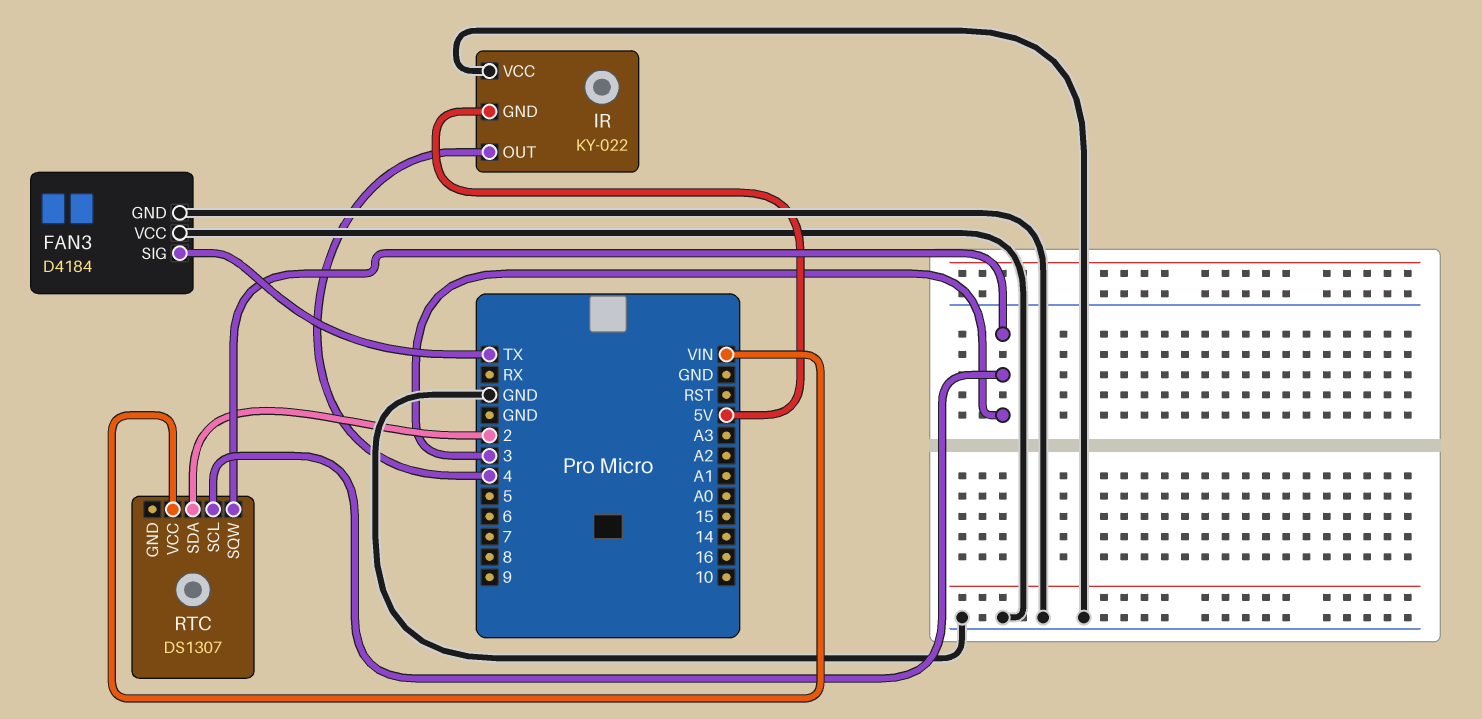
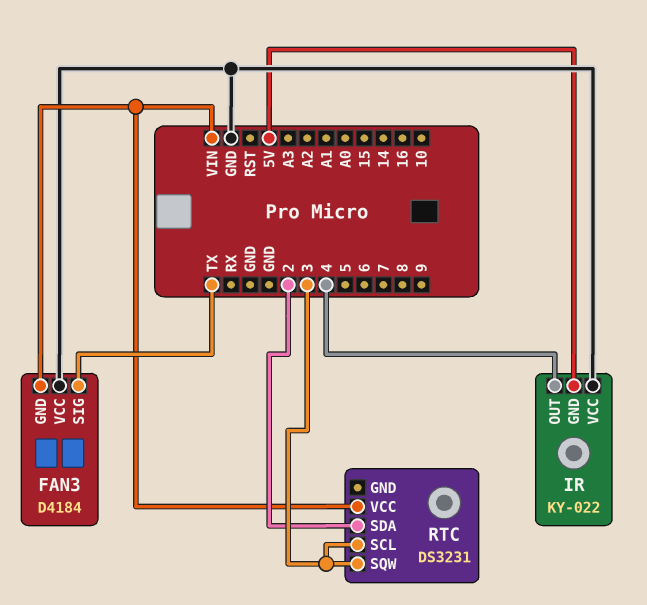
FAN3 pin GND: GND -> VIN
RTC: DS1307 -> DS3231

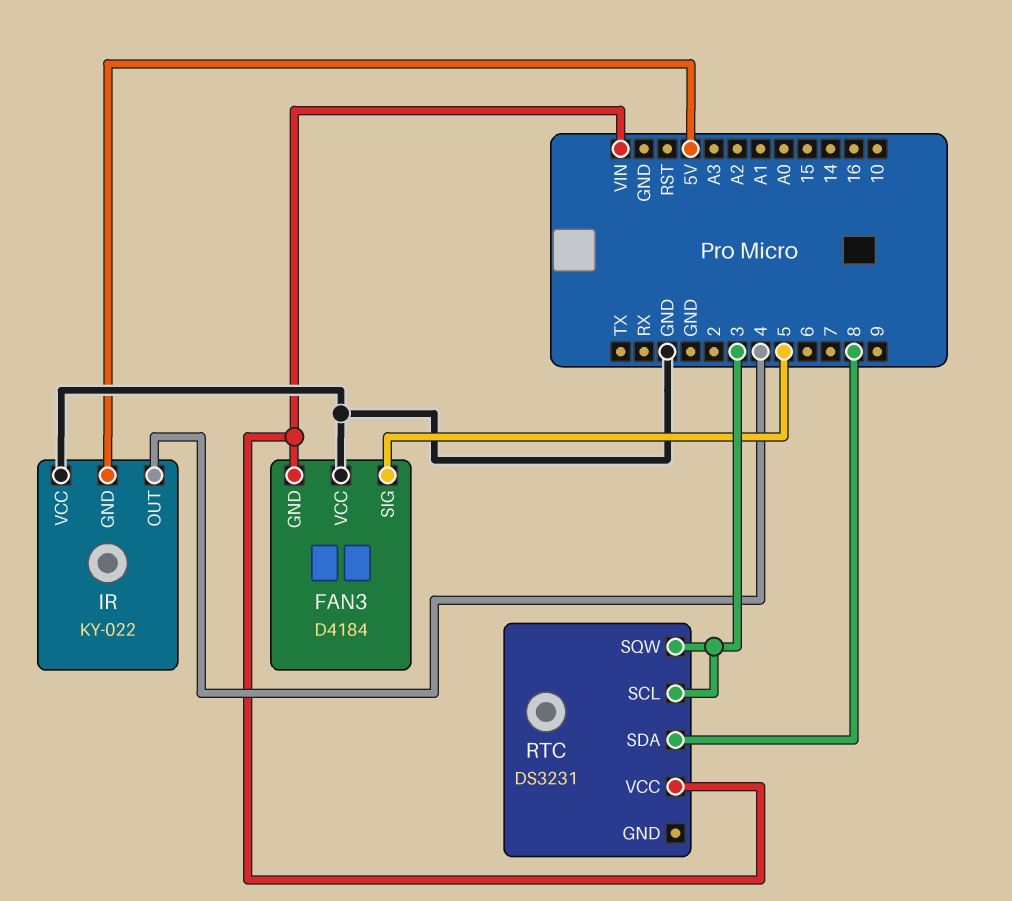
FAN3 pin SIG: TX -> 5
RTC pin SDA: 2 -> 8

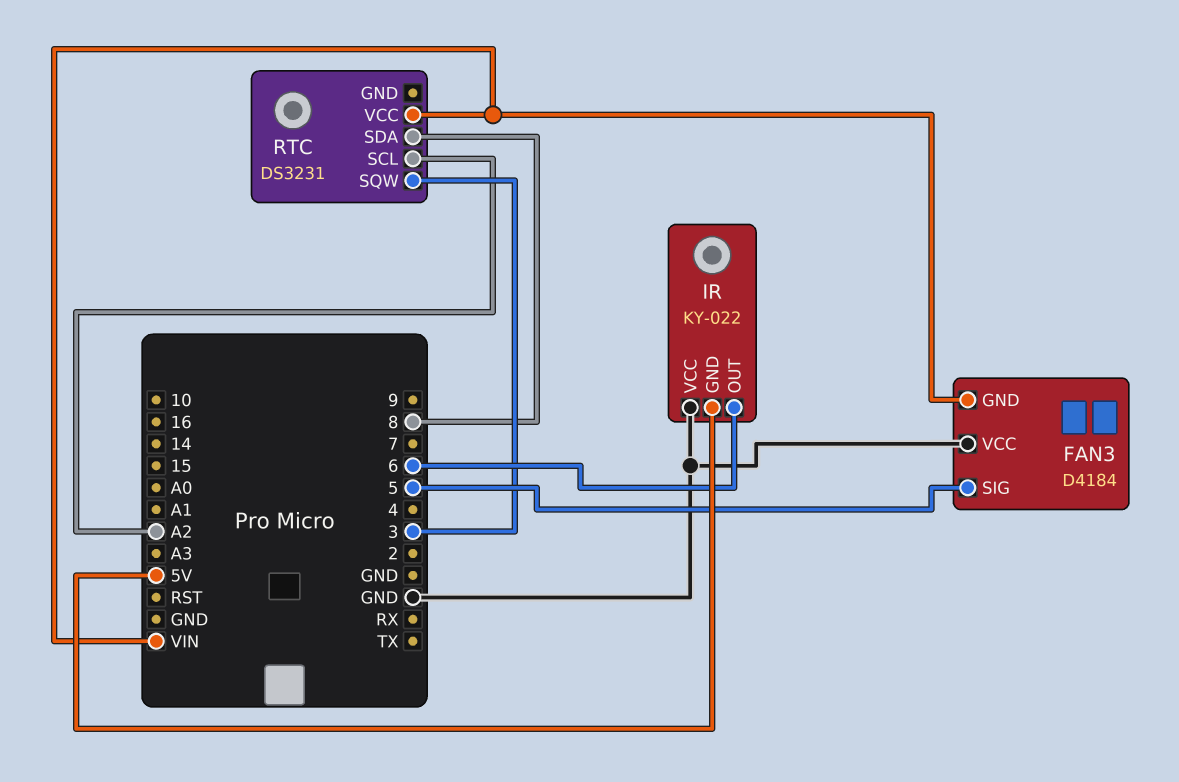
IR pin OUT: 4 -> 6
RTC pin SCL: 3 -> A2

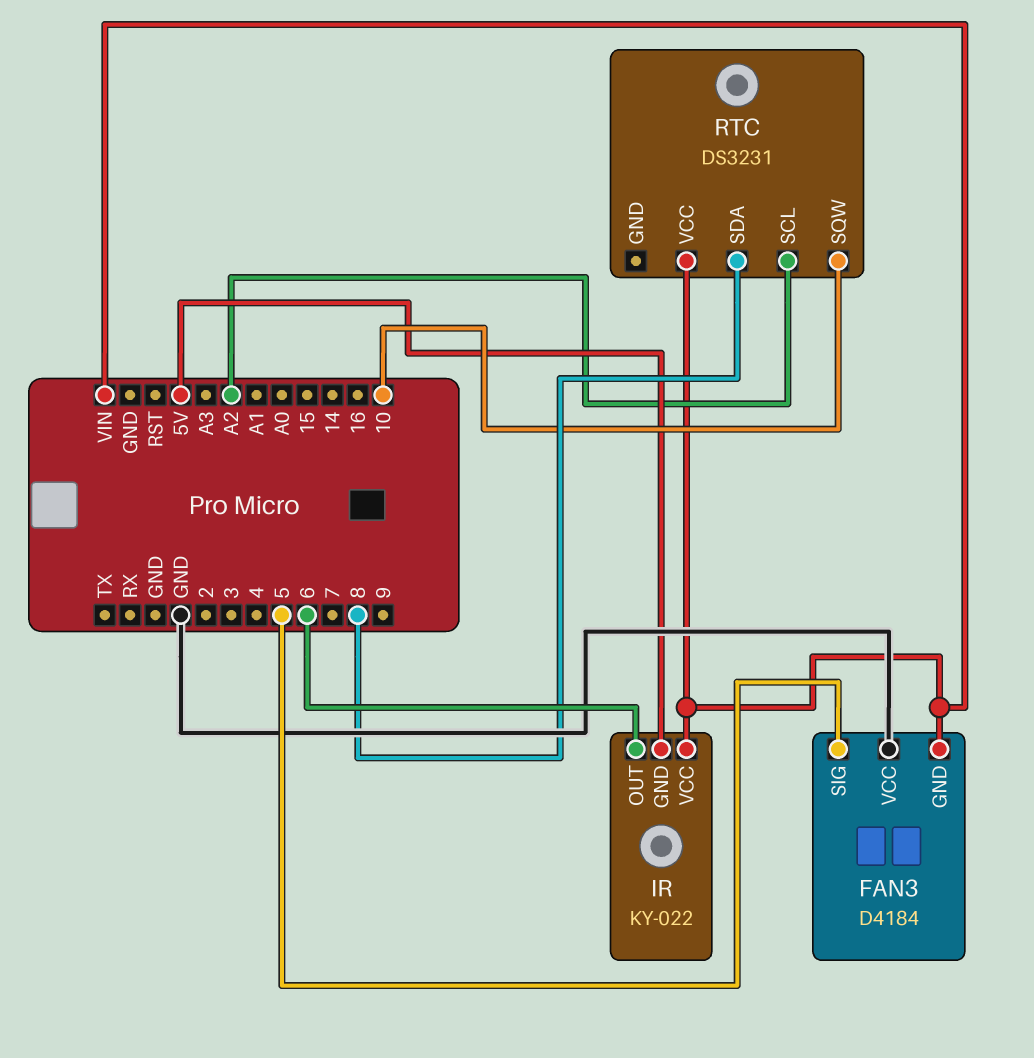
IR pin VCC: GND -> VIN
RTC pin SQW: 3 -> 10

